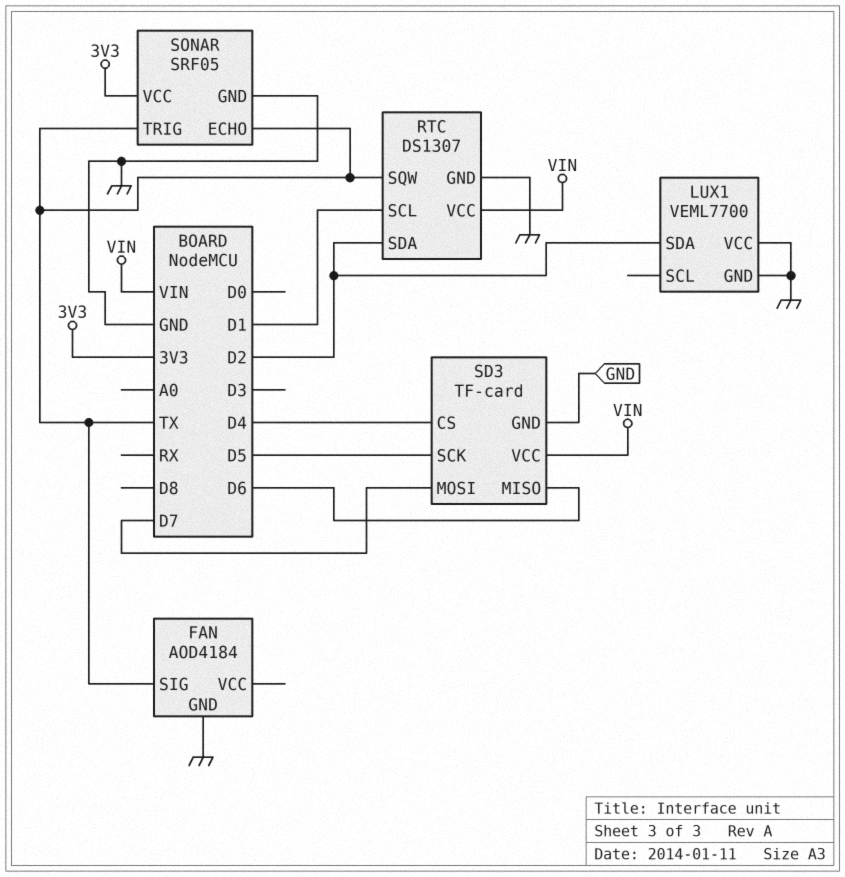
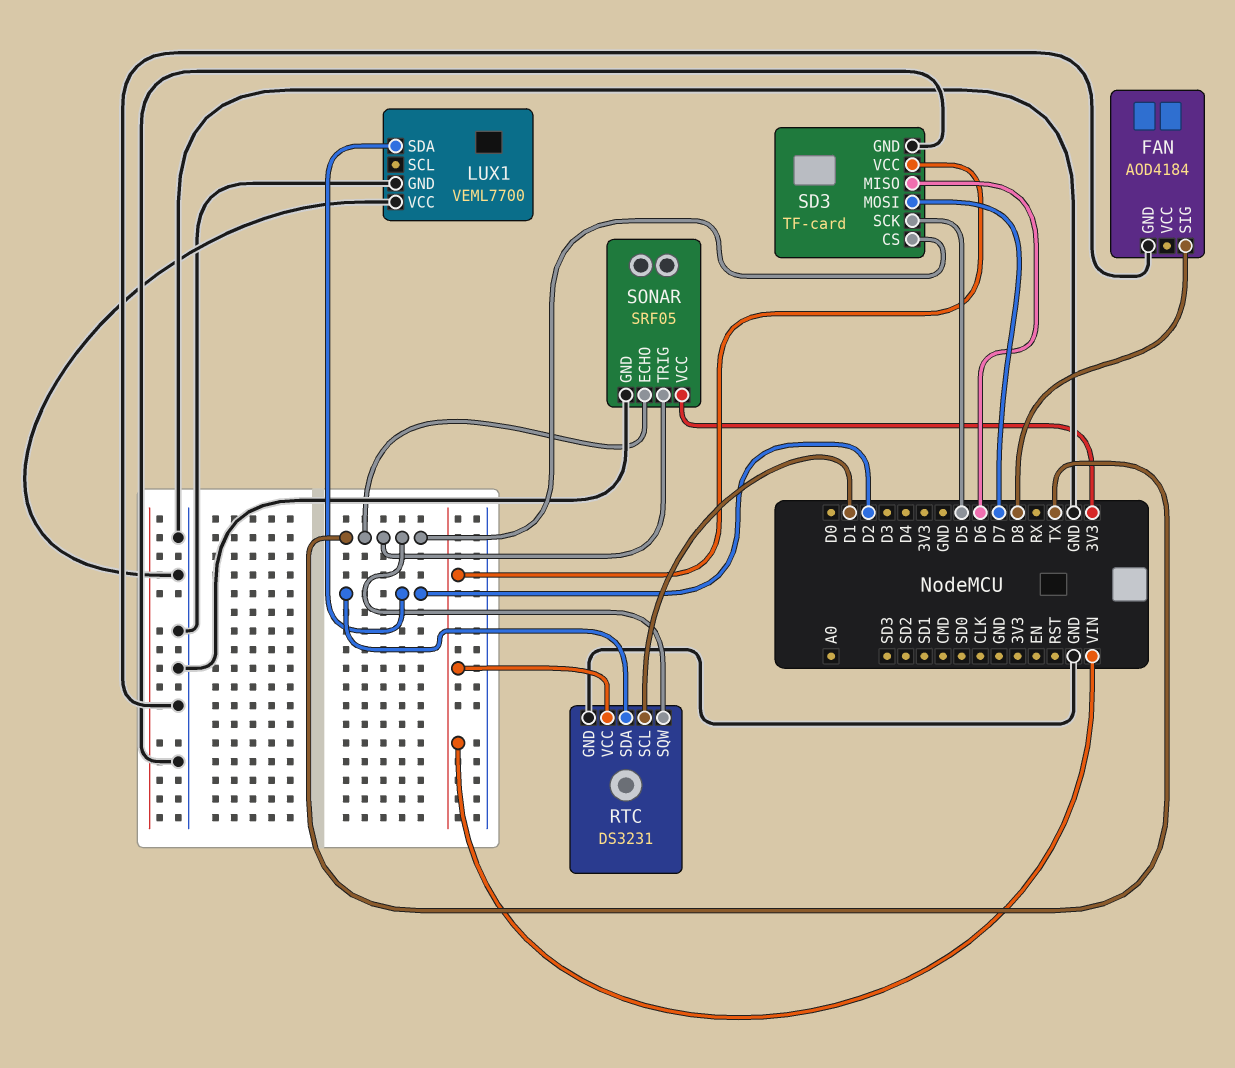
FAN pin SIG: TX -> D8
RTC: DS1307 -> DS3231
SD3 pin CS: D4 -> TX

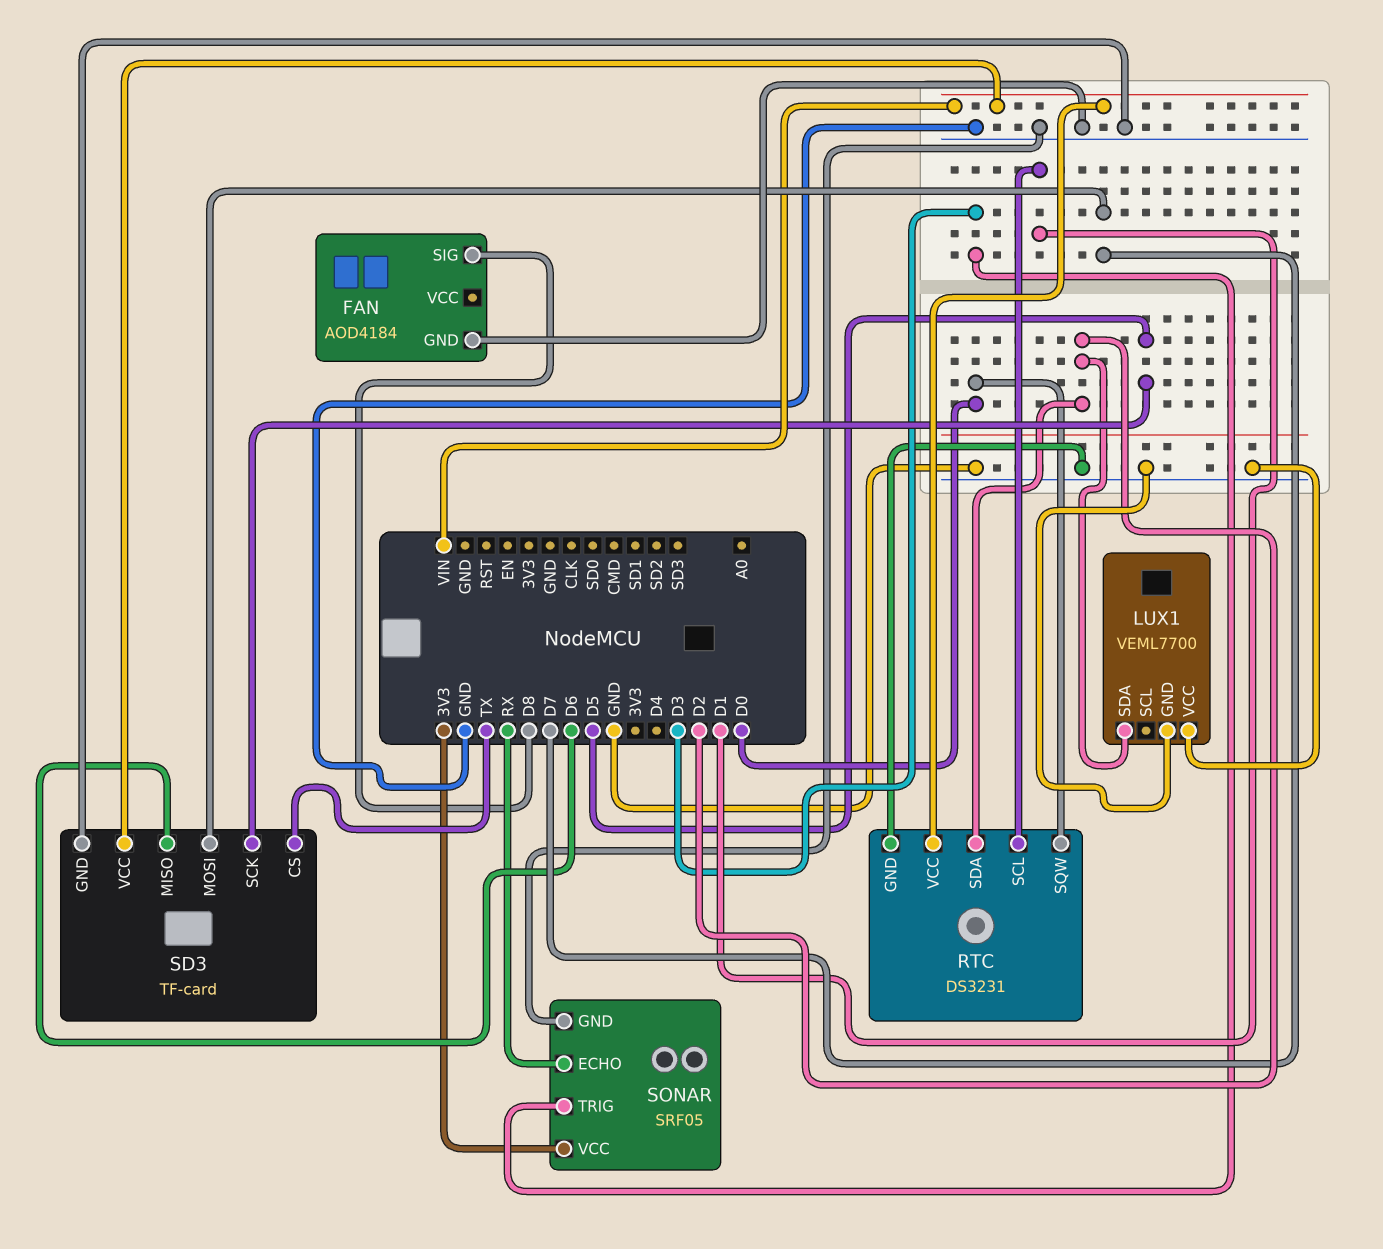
RTC pin SQW: TX -> D0
SONAR pin ECHO: TX -> RX
SONAR pin TRIG: TX -> D3

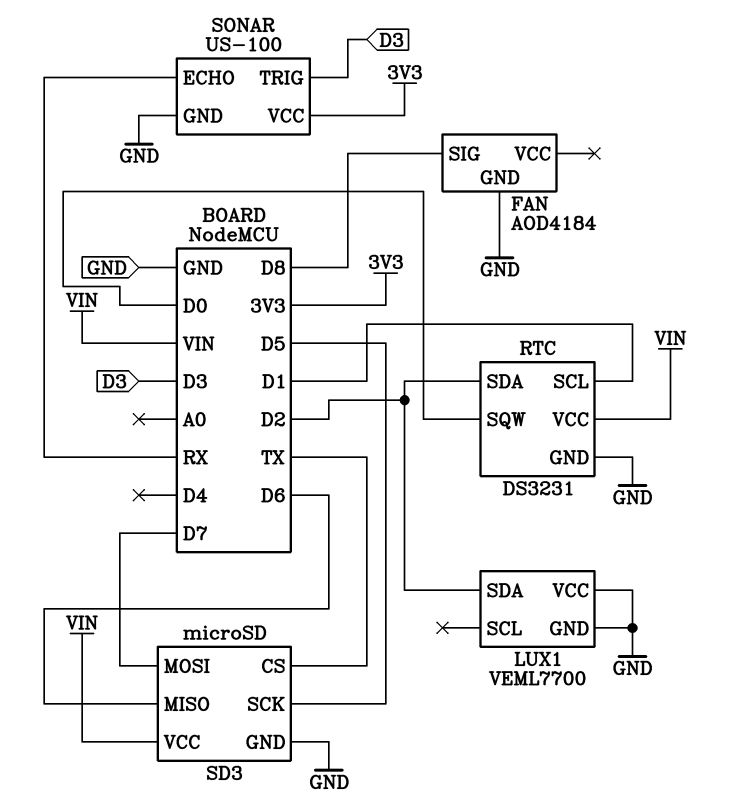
SD3: TF-card -> microSD
SONAR: SRF05 -> US-100

